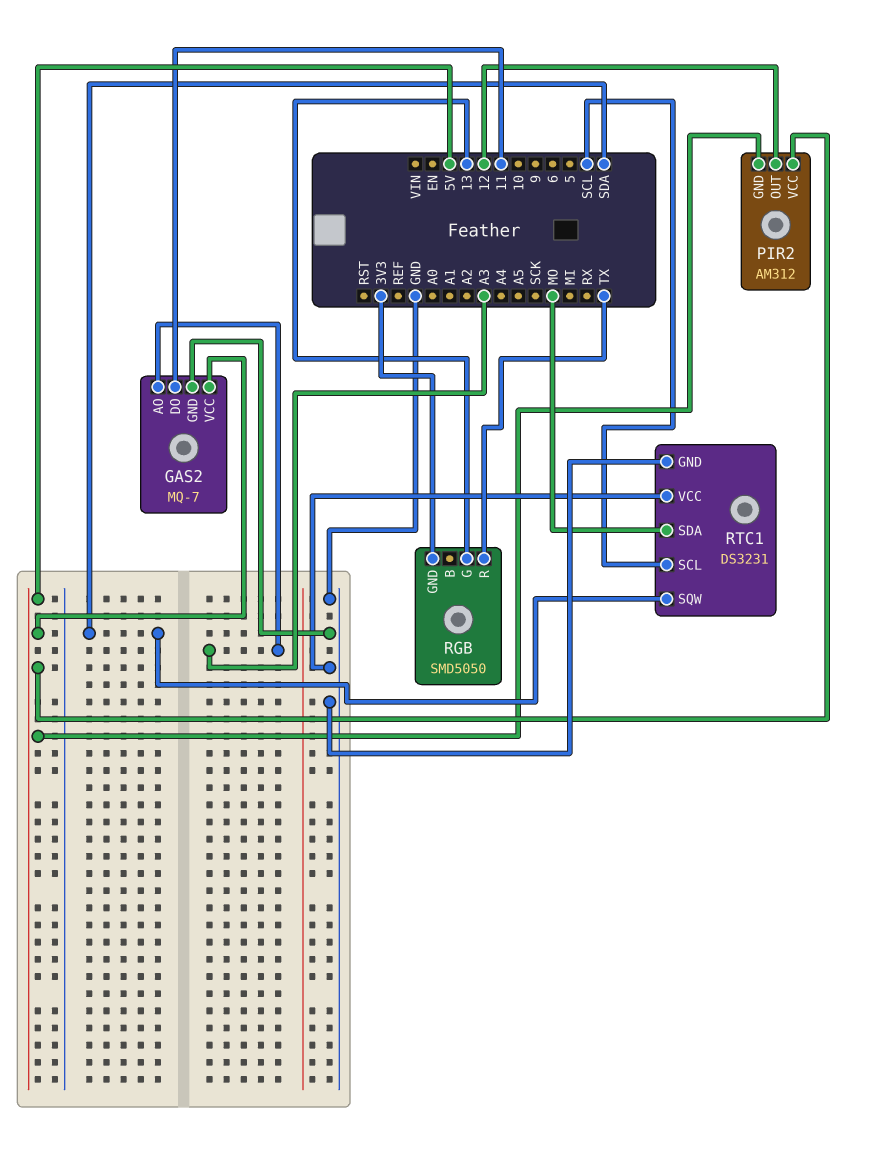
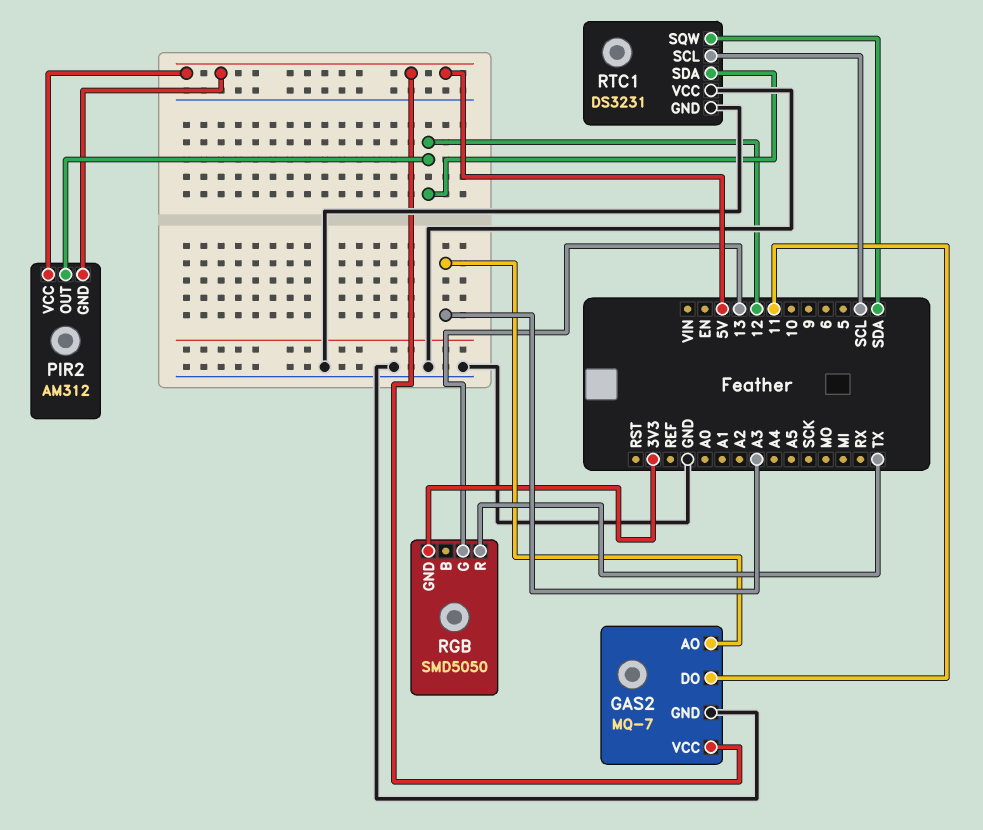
RTC1 pin SDA: MO -> 12

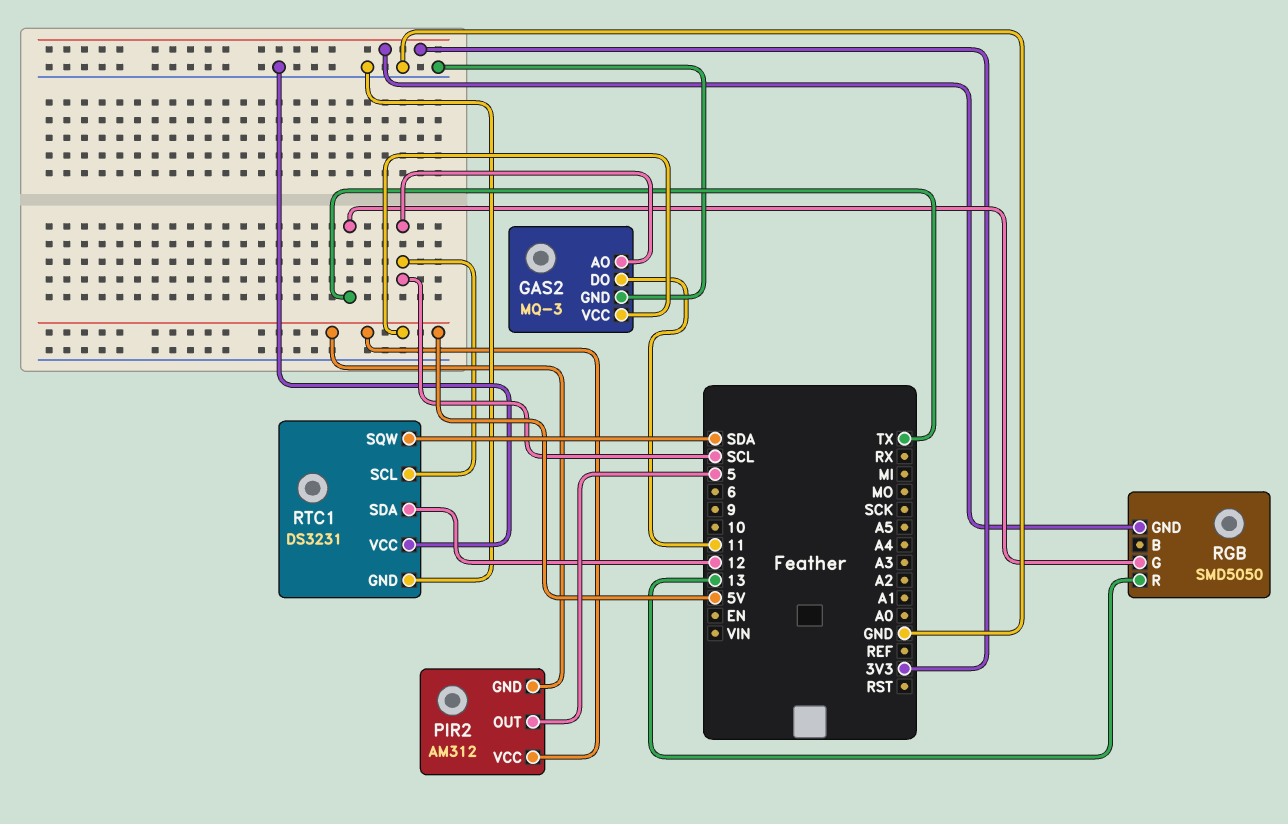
GAS2: MQ-7 -> MQ-3
GAS2 pin AO: A3 -> SCL
PIR2 pin OUT: 12 -> 5
RGB pin G: 13 -> TX
RGB pin R: TX -> 13

